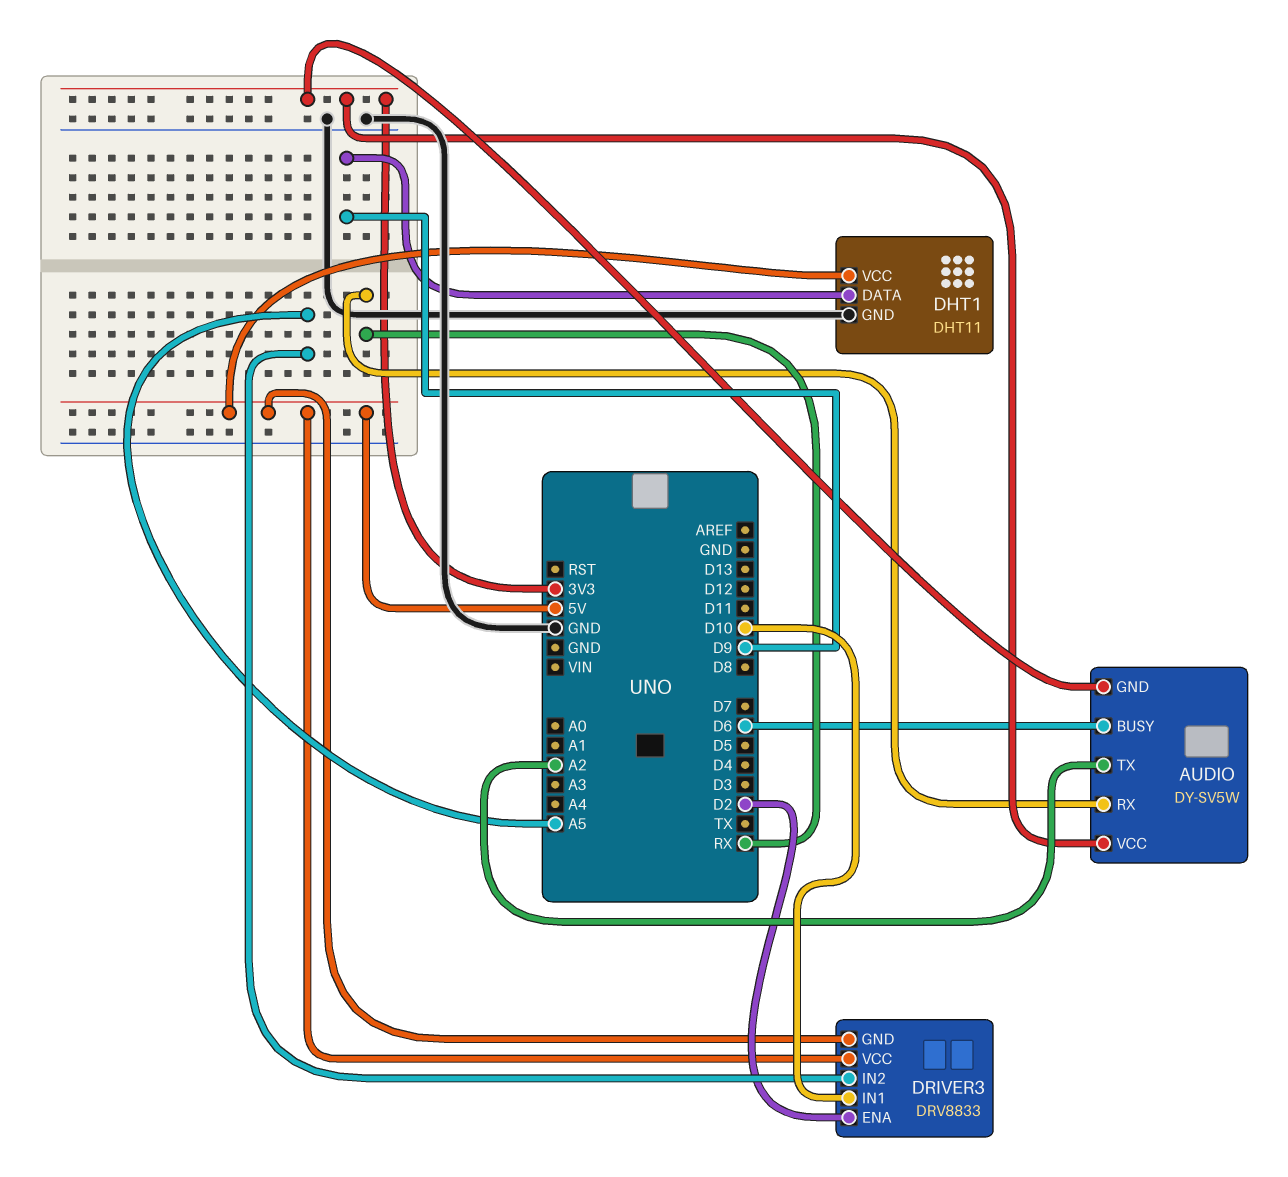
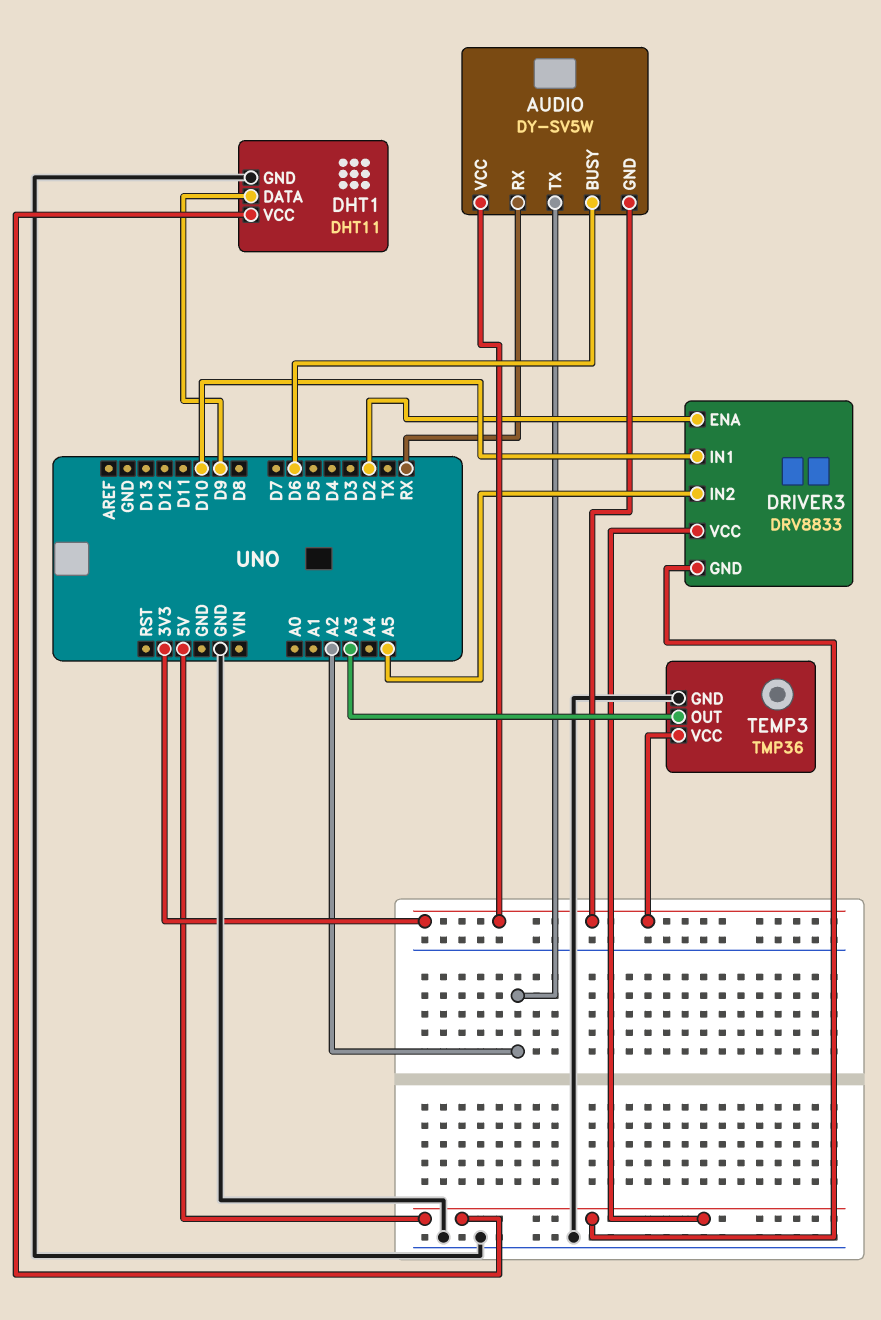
TEMP3: none -> TMP36
TEMP3 pin GND: none -> GND
TEMP3 pin OUT: none -> A3
TEMP3 pin VCC: none -> 3V3

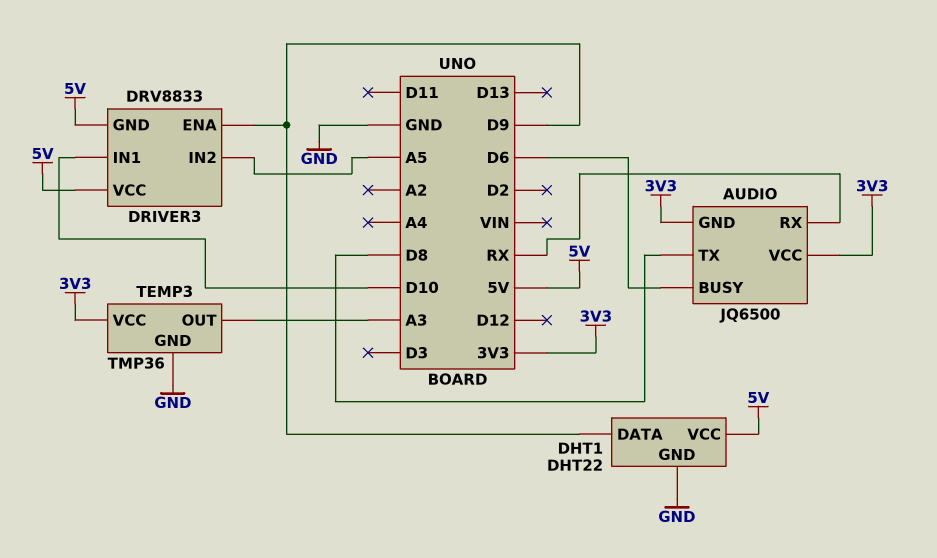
AUDIO: DY-SV5W -> JQ6500
AUDIO pin TX: A2 -> D8
DHT1: DHT11 -> DHT22
DRIVER3 pin ENA: D2 -> D9

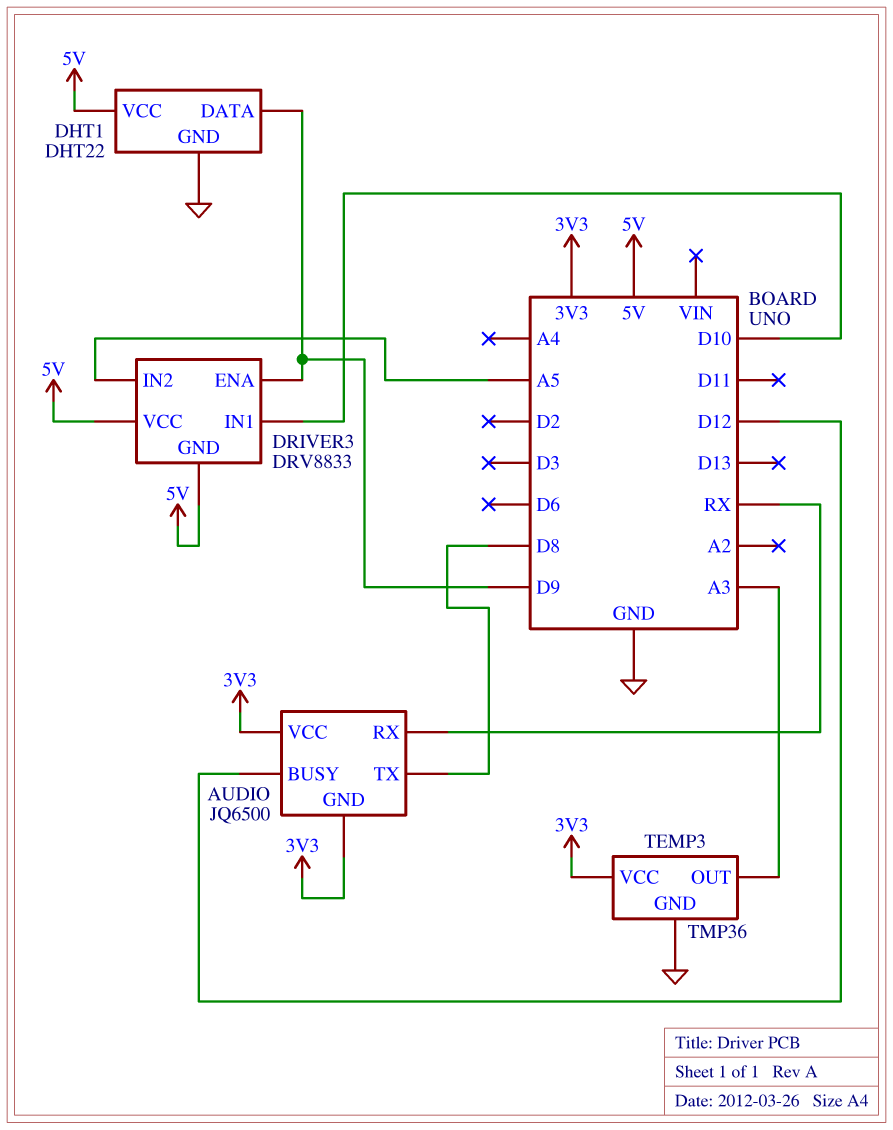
AUDIO pin BUSY: D6 -> D12

